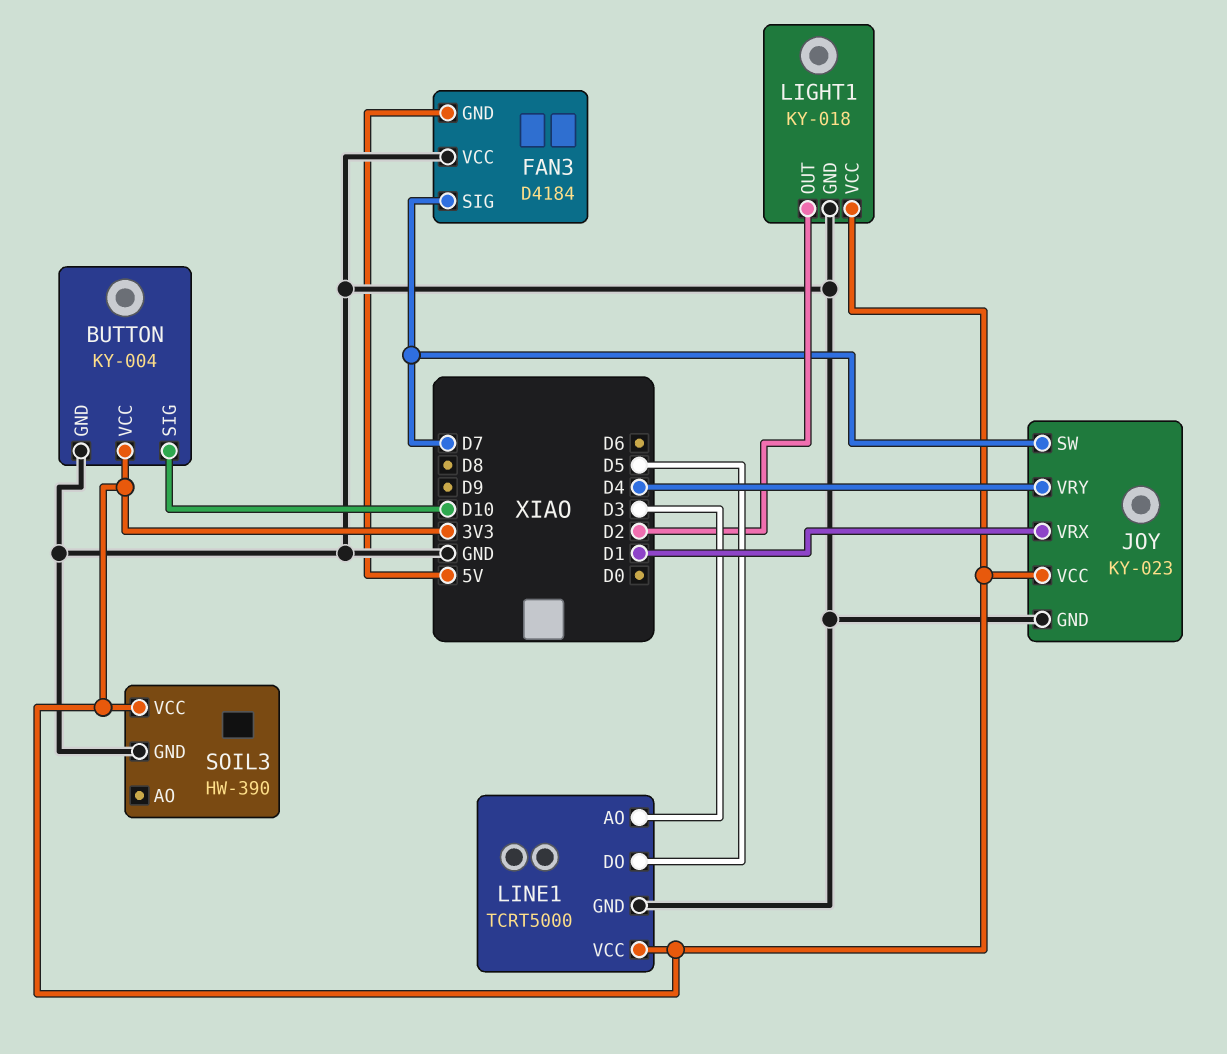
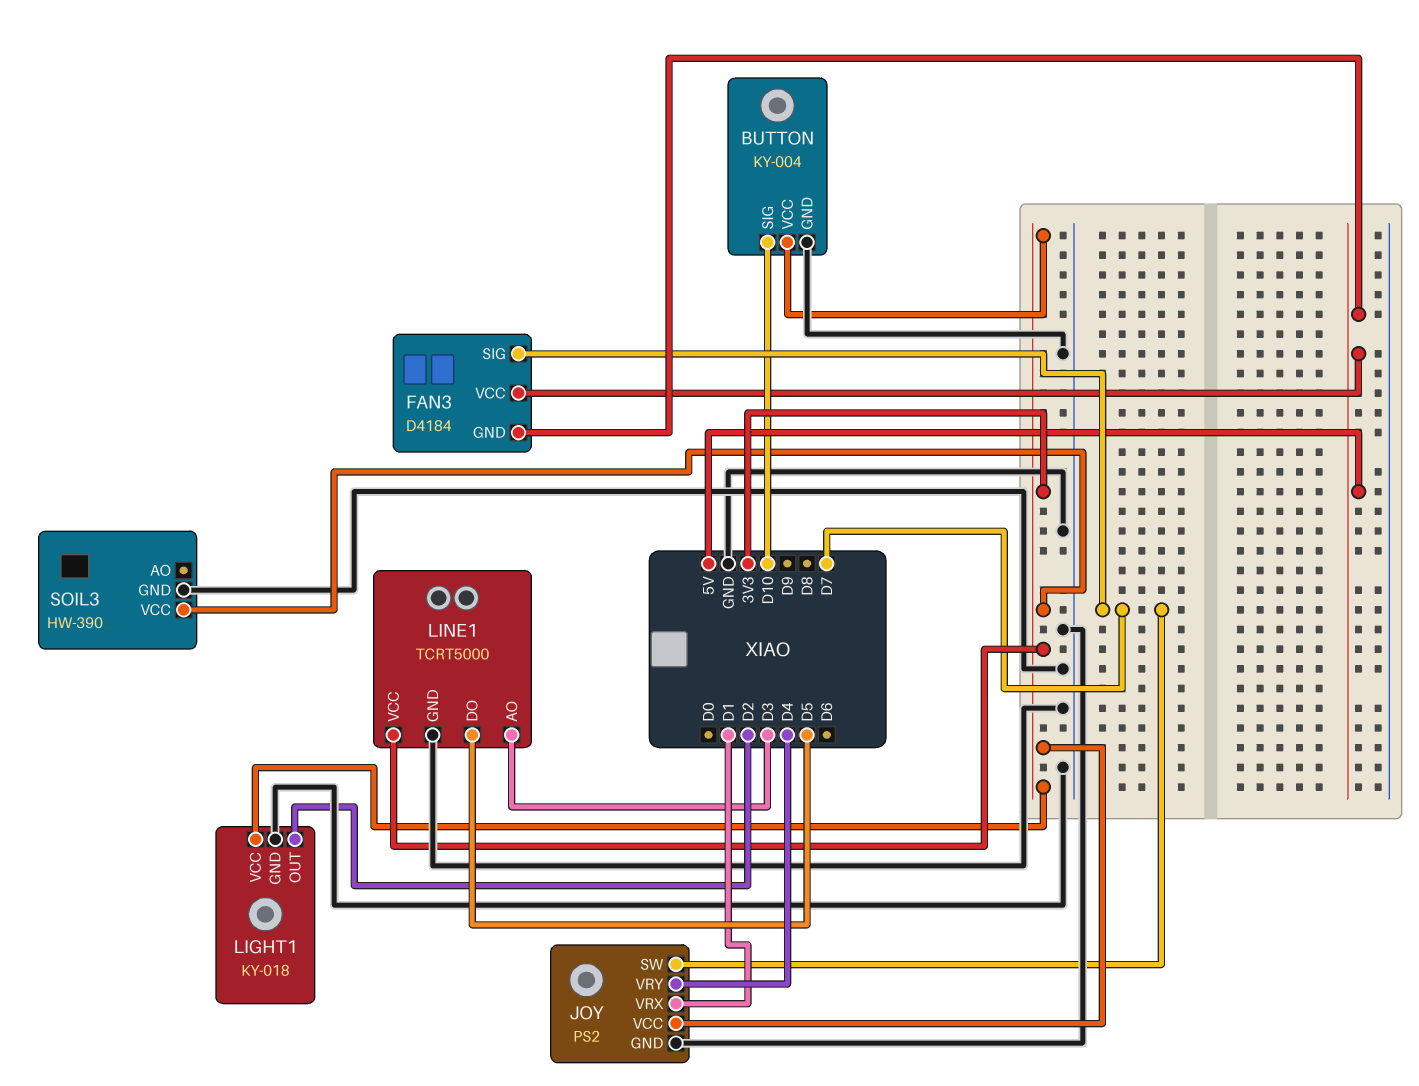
FAN3 pin VCC: GND -> 5V
JOY: KY-023 -> PS2

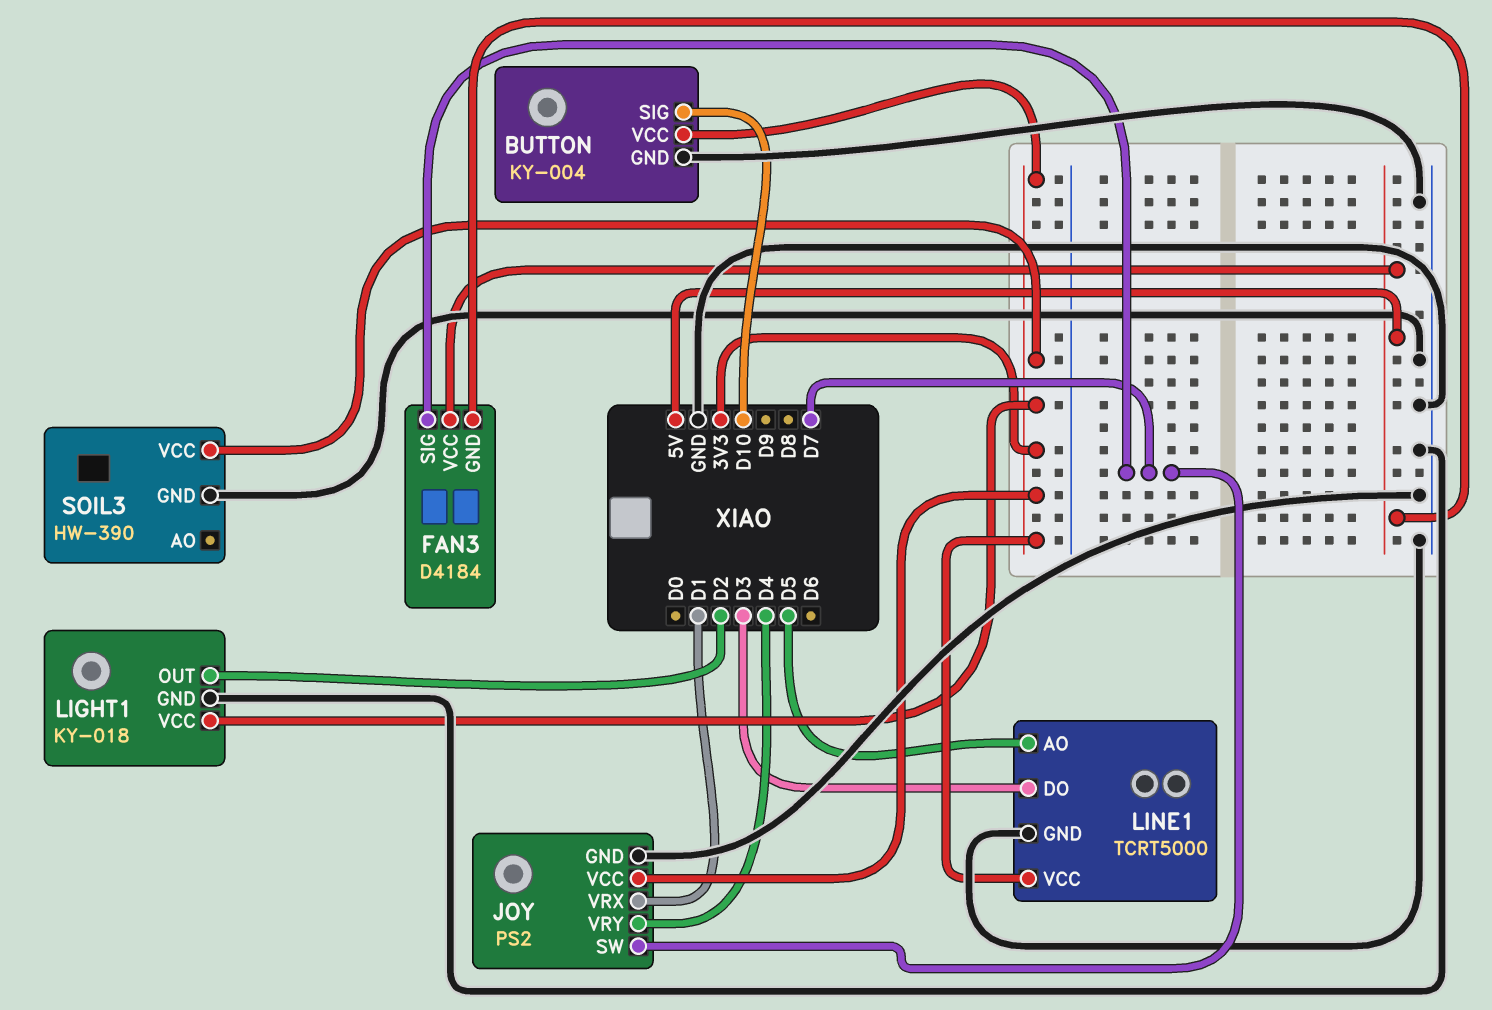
LINE1 pin AO: D3 -> D5
LINE1 pin DO: D5 -> D3

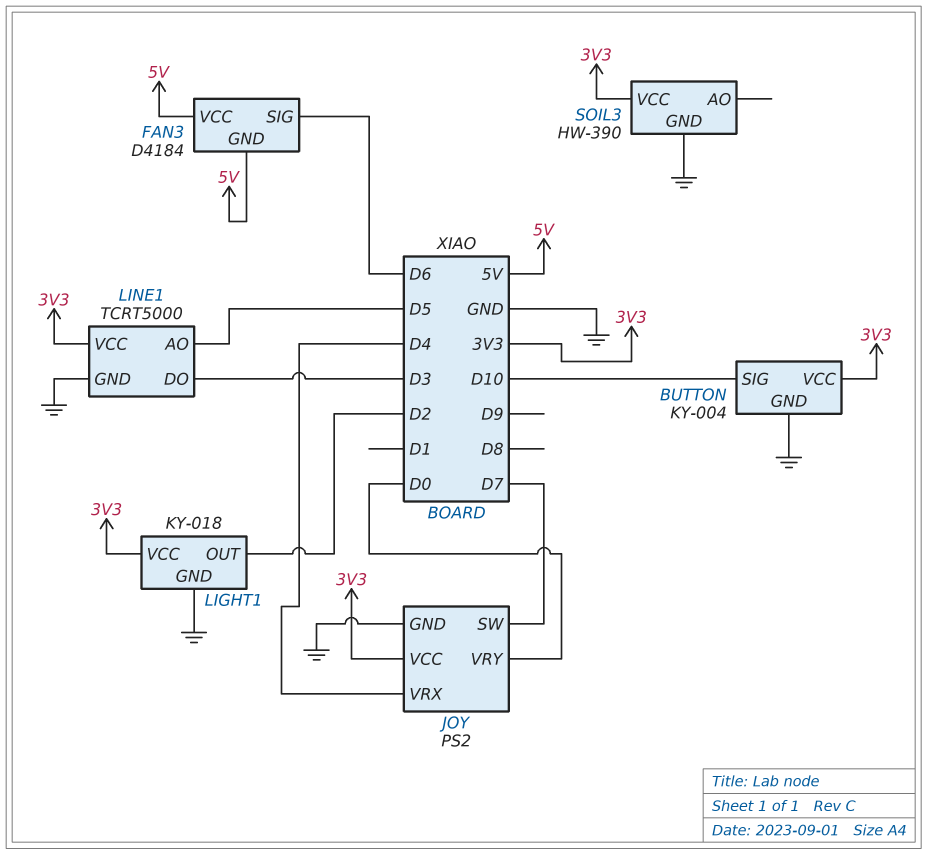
FAN3 pin SIG: D7 -> D6
JOY pin VRX: D1 -> D4
JOY pin VRY: D4 -> D0

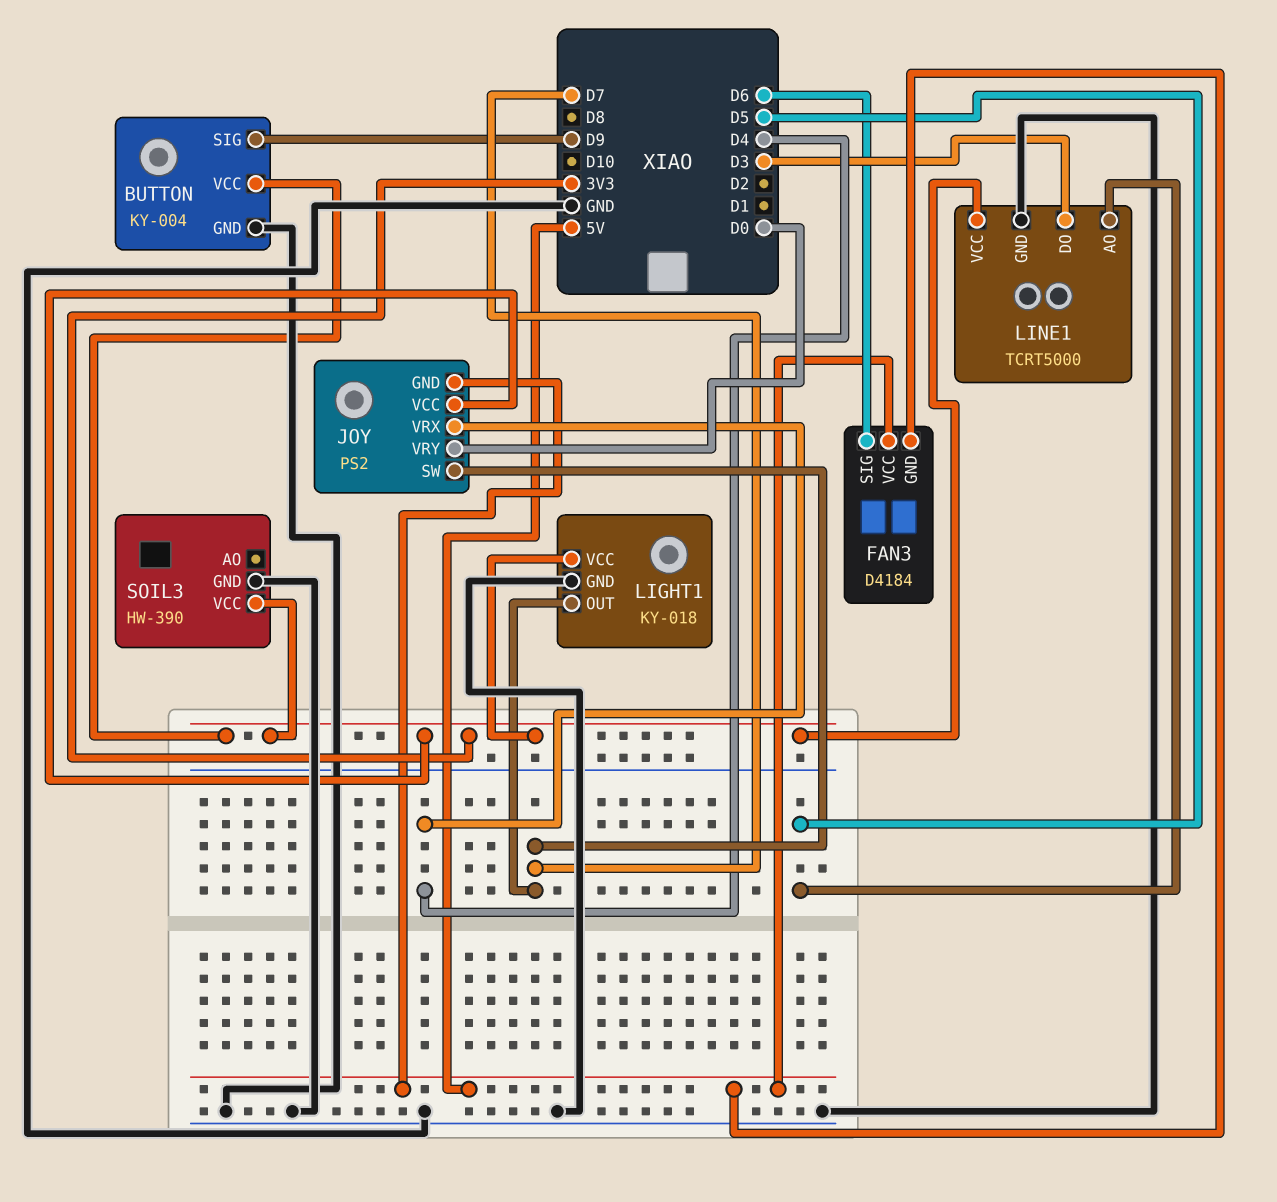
BUTTON pin SIG: D10 -> D9
JOY pin GND: GND -> 5V
LIGHT1 pin OUT: D2 -> D7

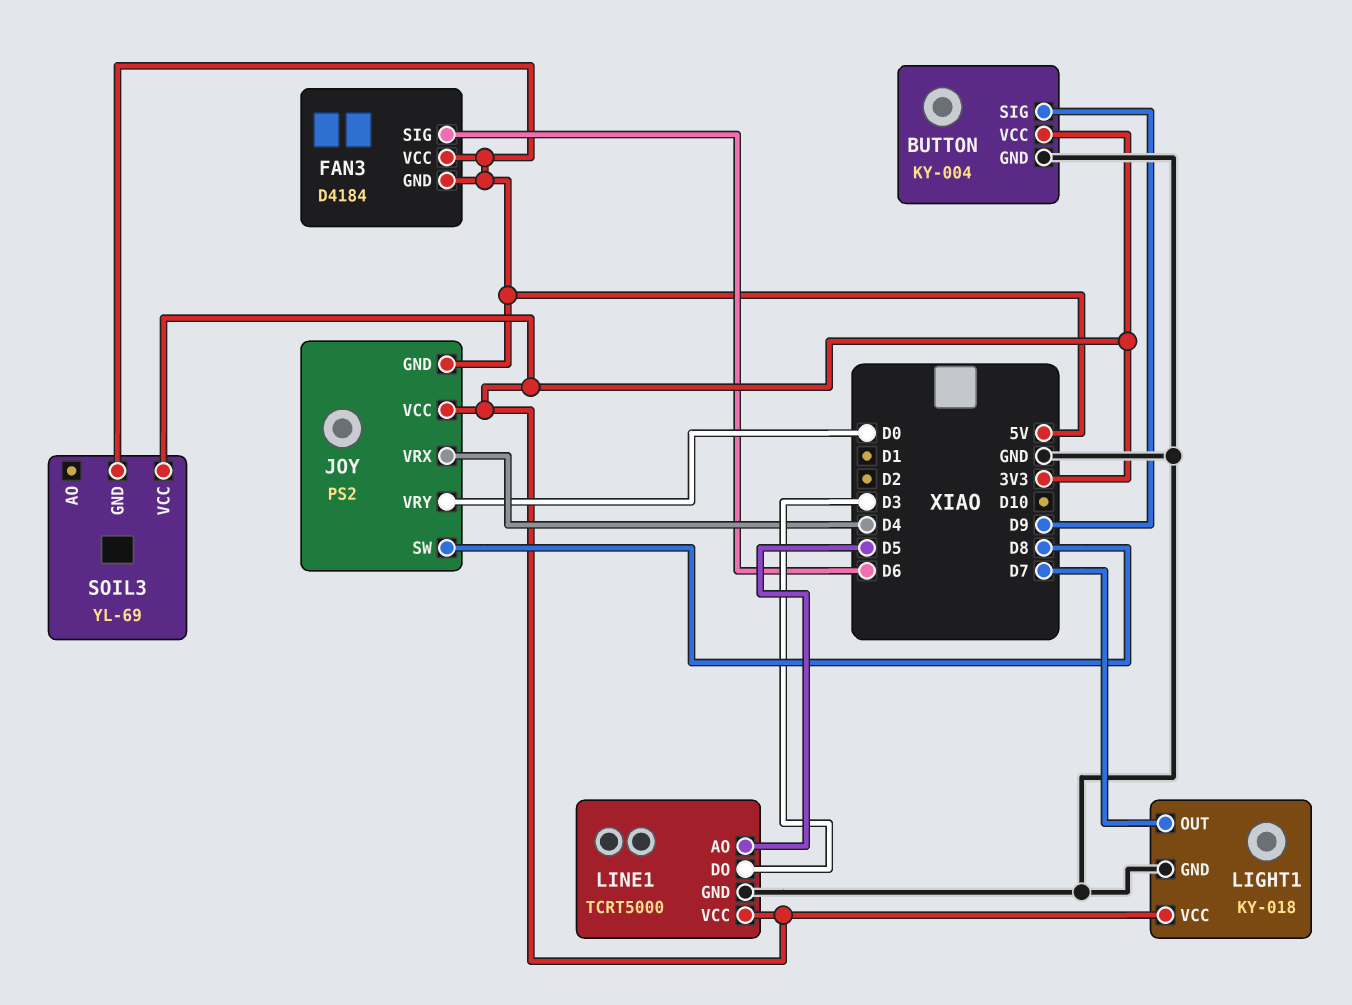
JOY pin SW: D7 -> D8
SOIL3: HW-390 -> YL-69
SOIL3 pin GND: GND -> 5V

